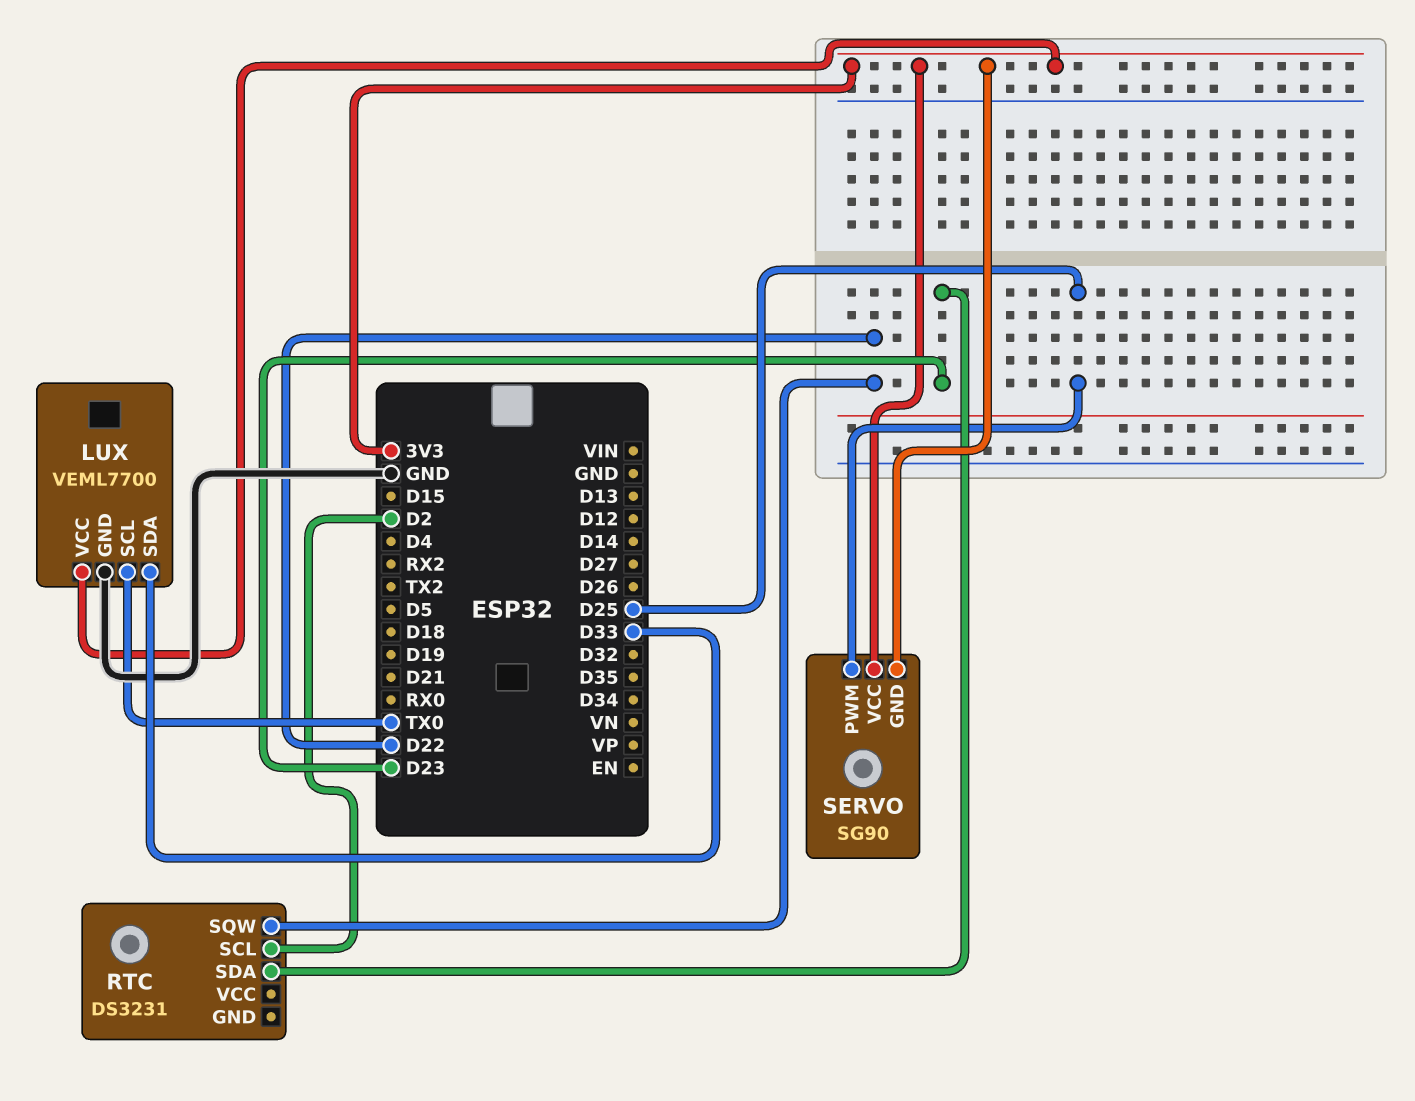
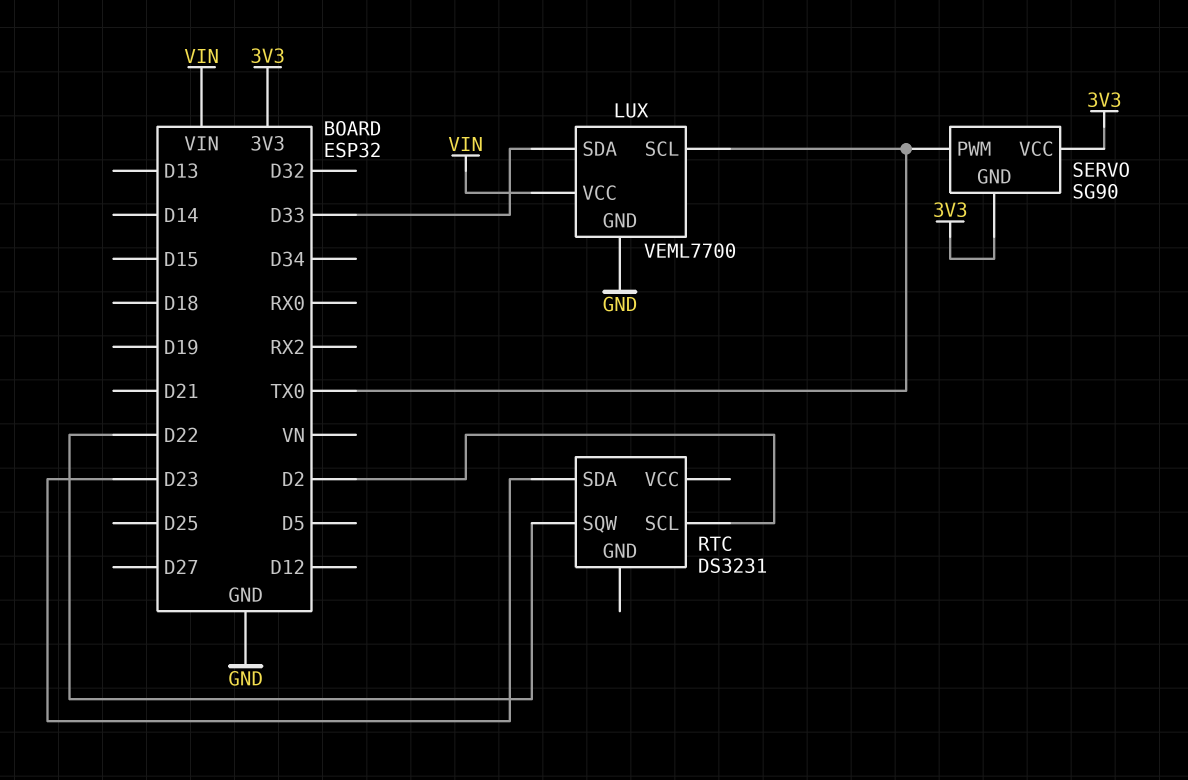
LUX pin VCC: 3V3 -> VIN
SERVO pin PWM: D25 -> TX0

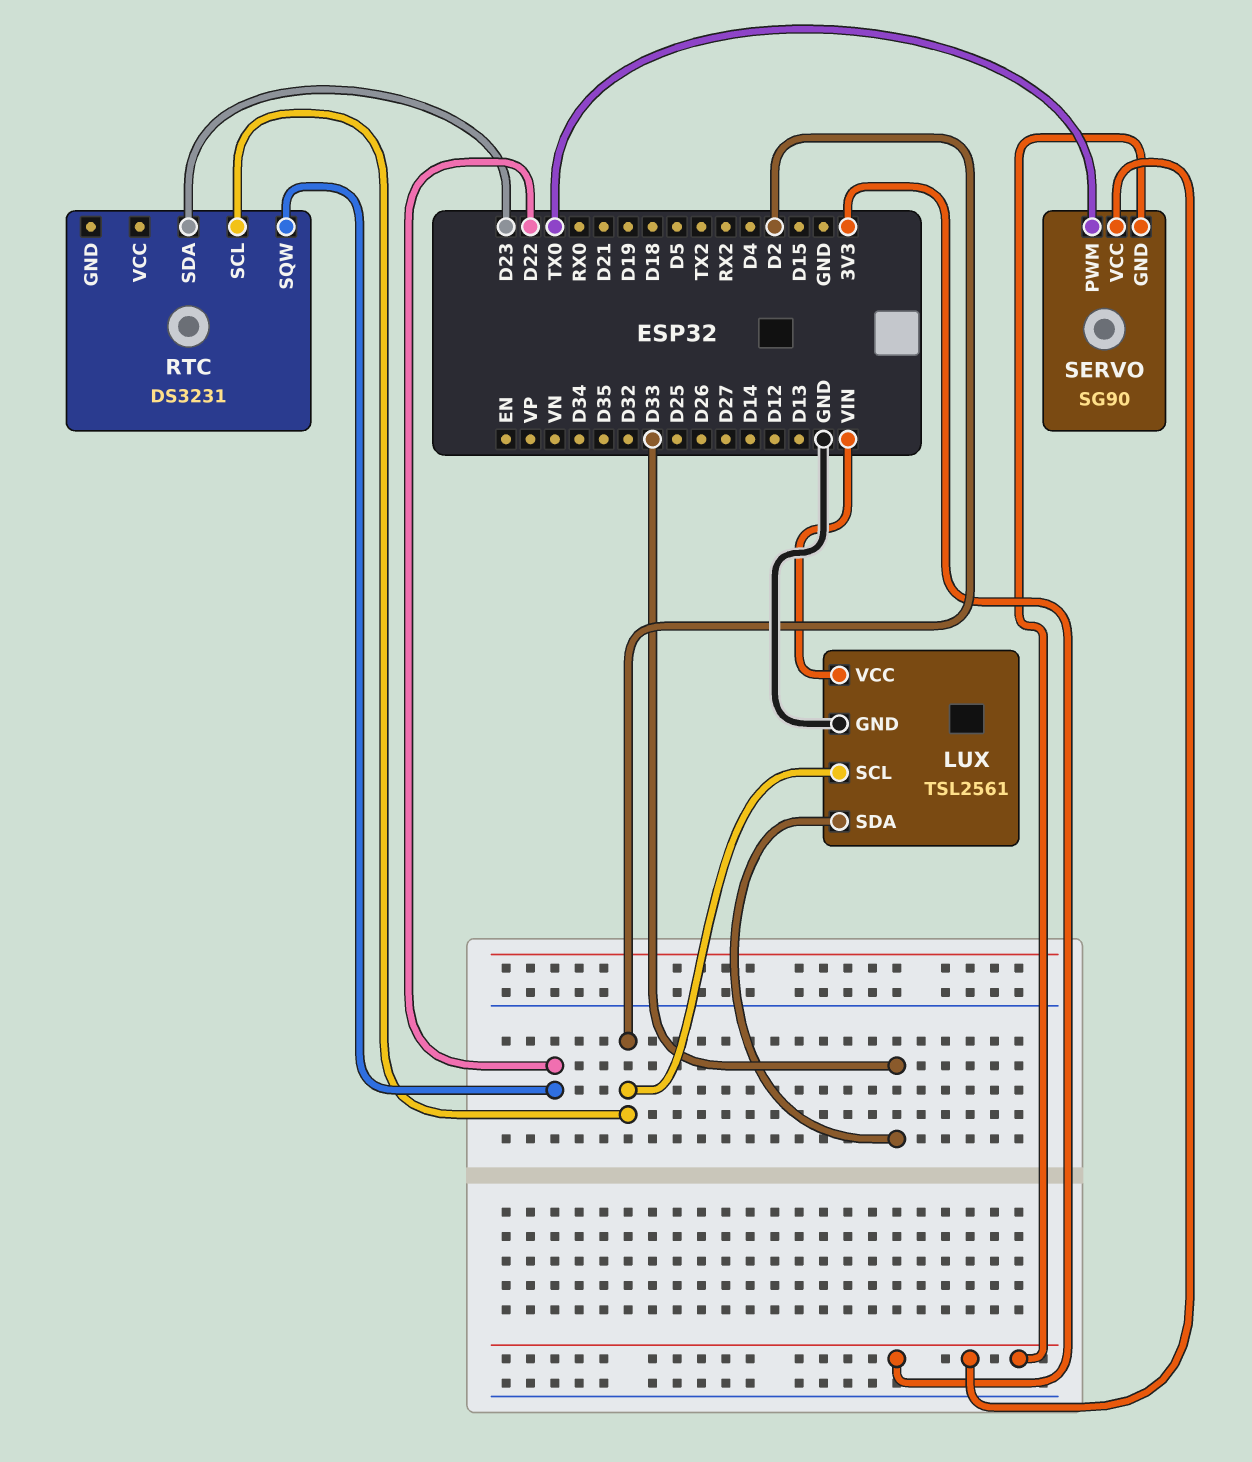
LUX: VEML7700 -> TSL2561
LUX pin SCL: TX0 -> D2

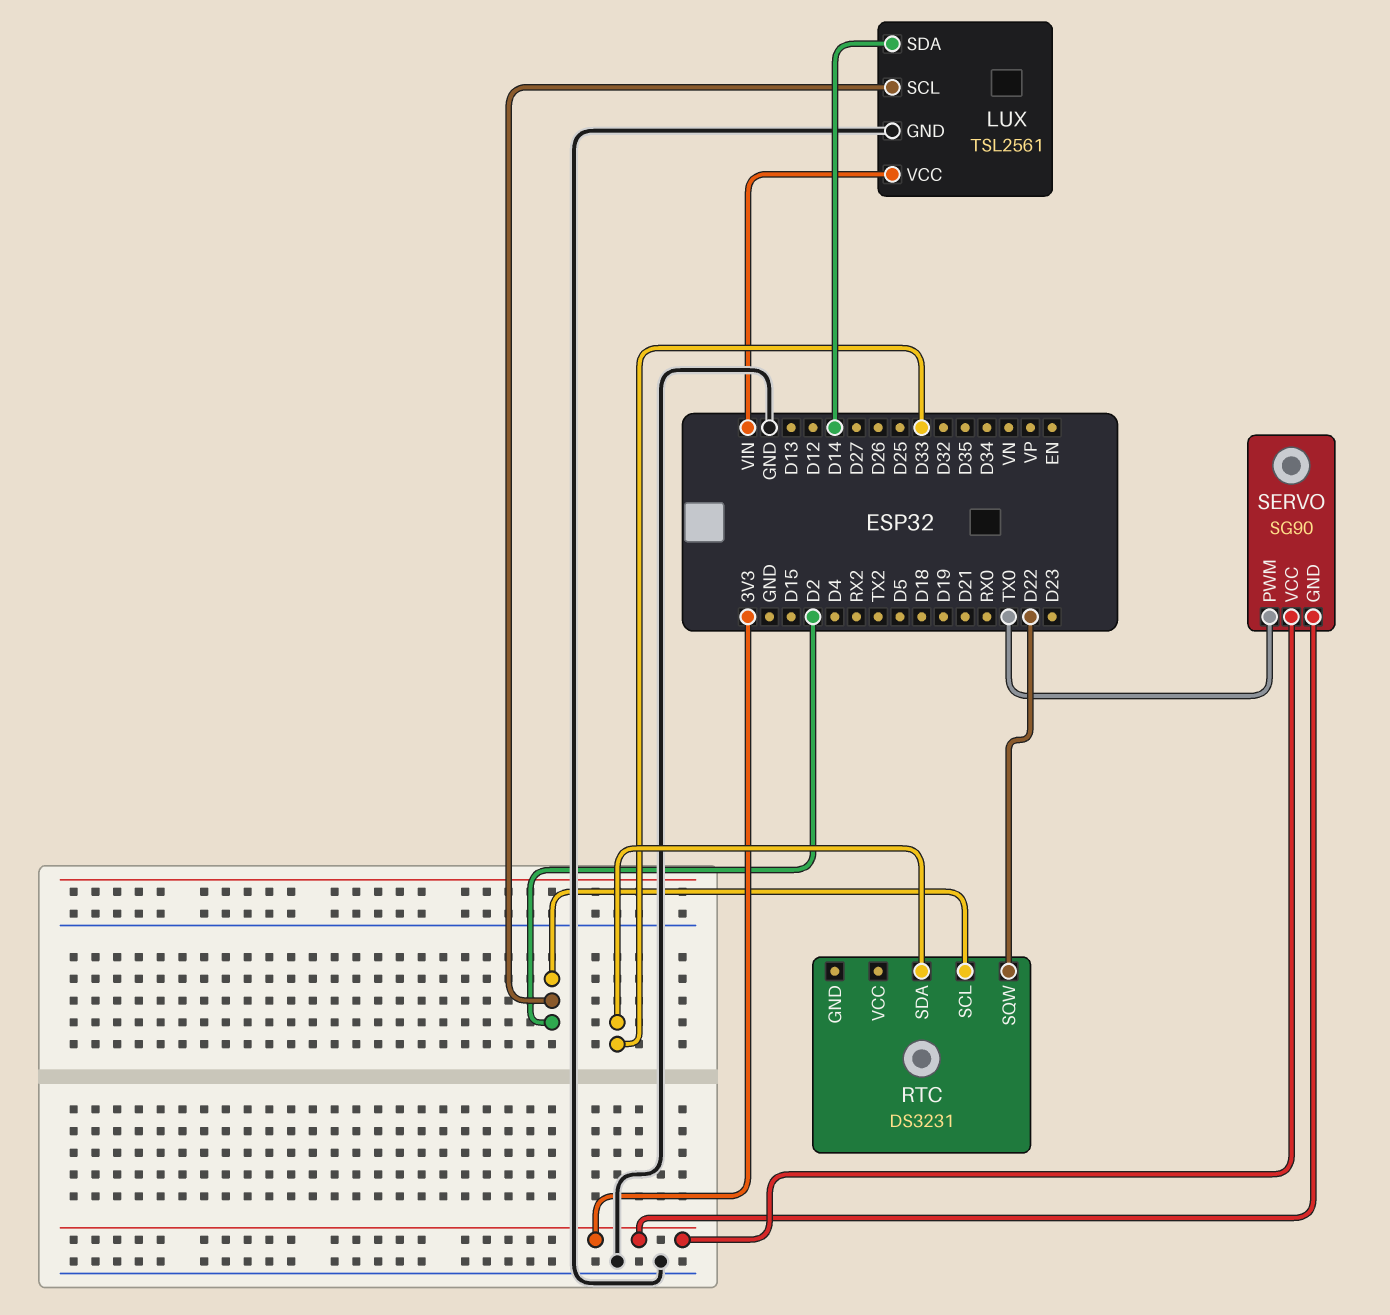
LUX pin SDA: D33 -> D14
RTC pin SDA: D23 -> D33

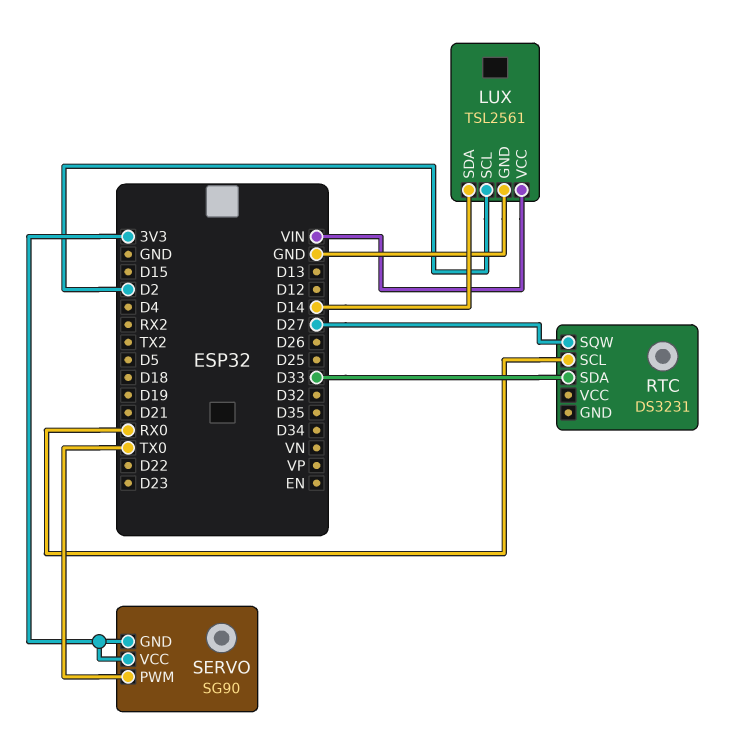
RTC pin SCL: D2 -> RX0
RTC pin SQW: D22 -> D27

